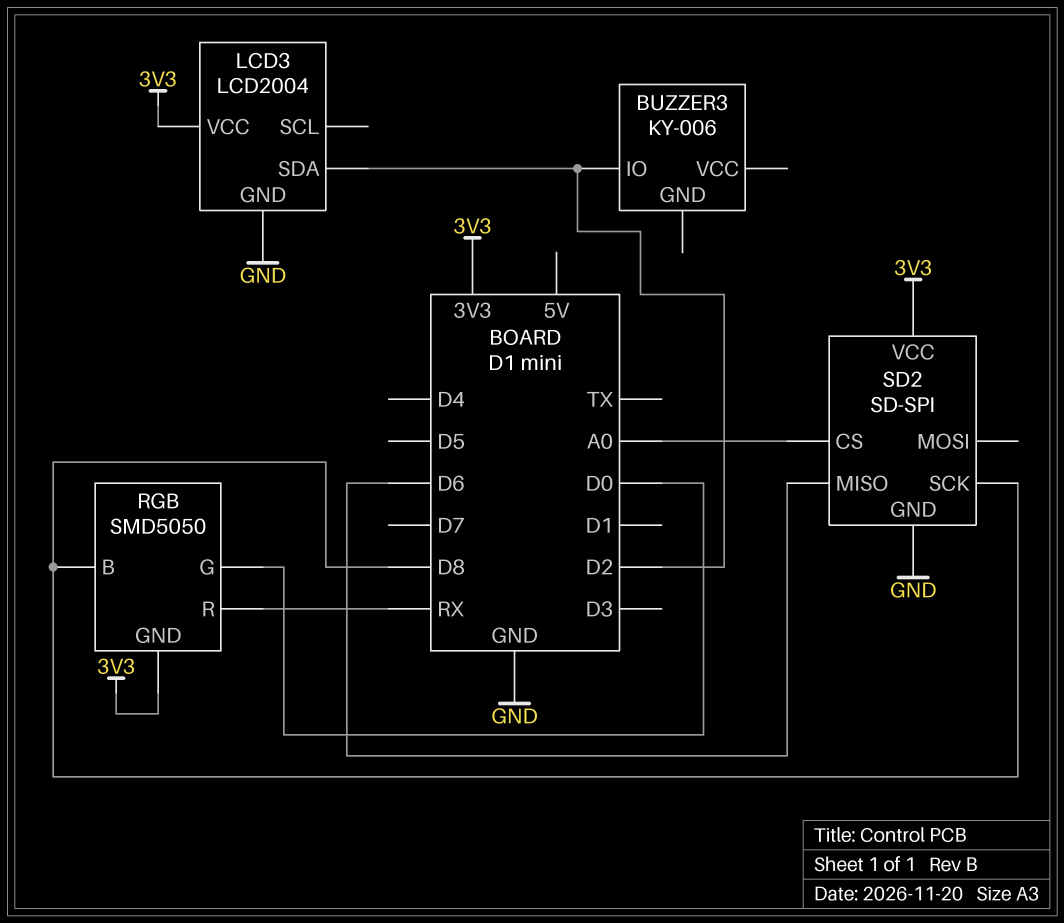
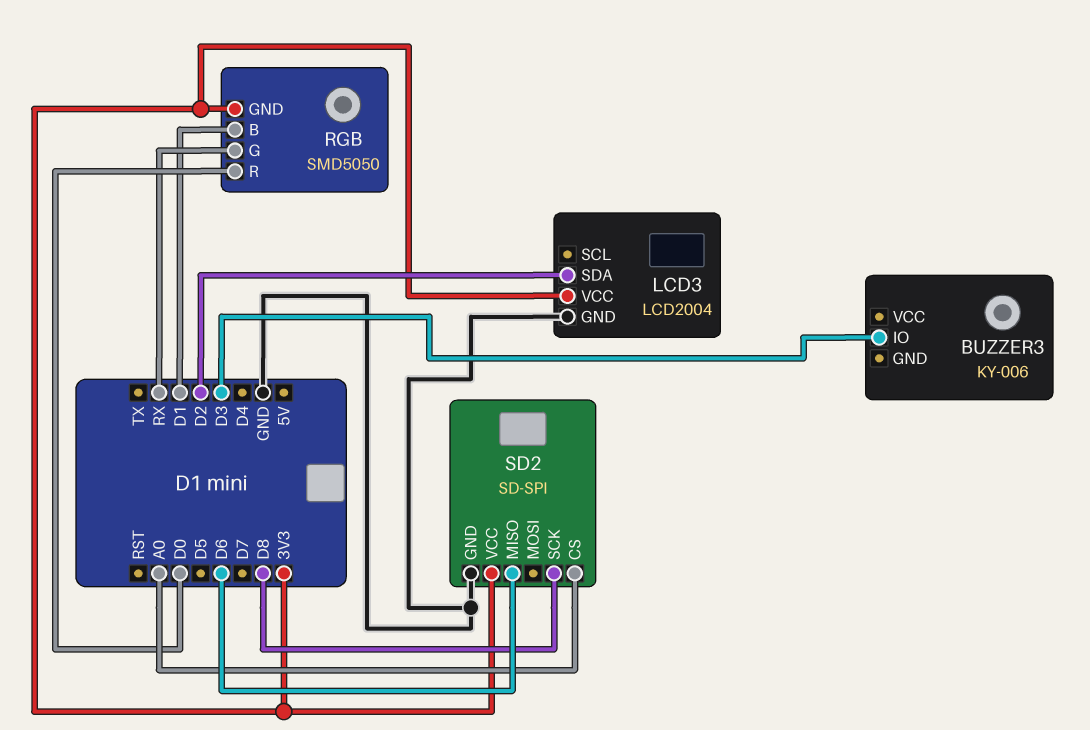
BUZZER3 pin IO: D2 -> D3
RGB pin B: D8 -> D1
RGB pin G: D0 -> RX
RGB pin R: RX -> D0

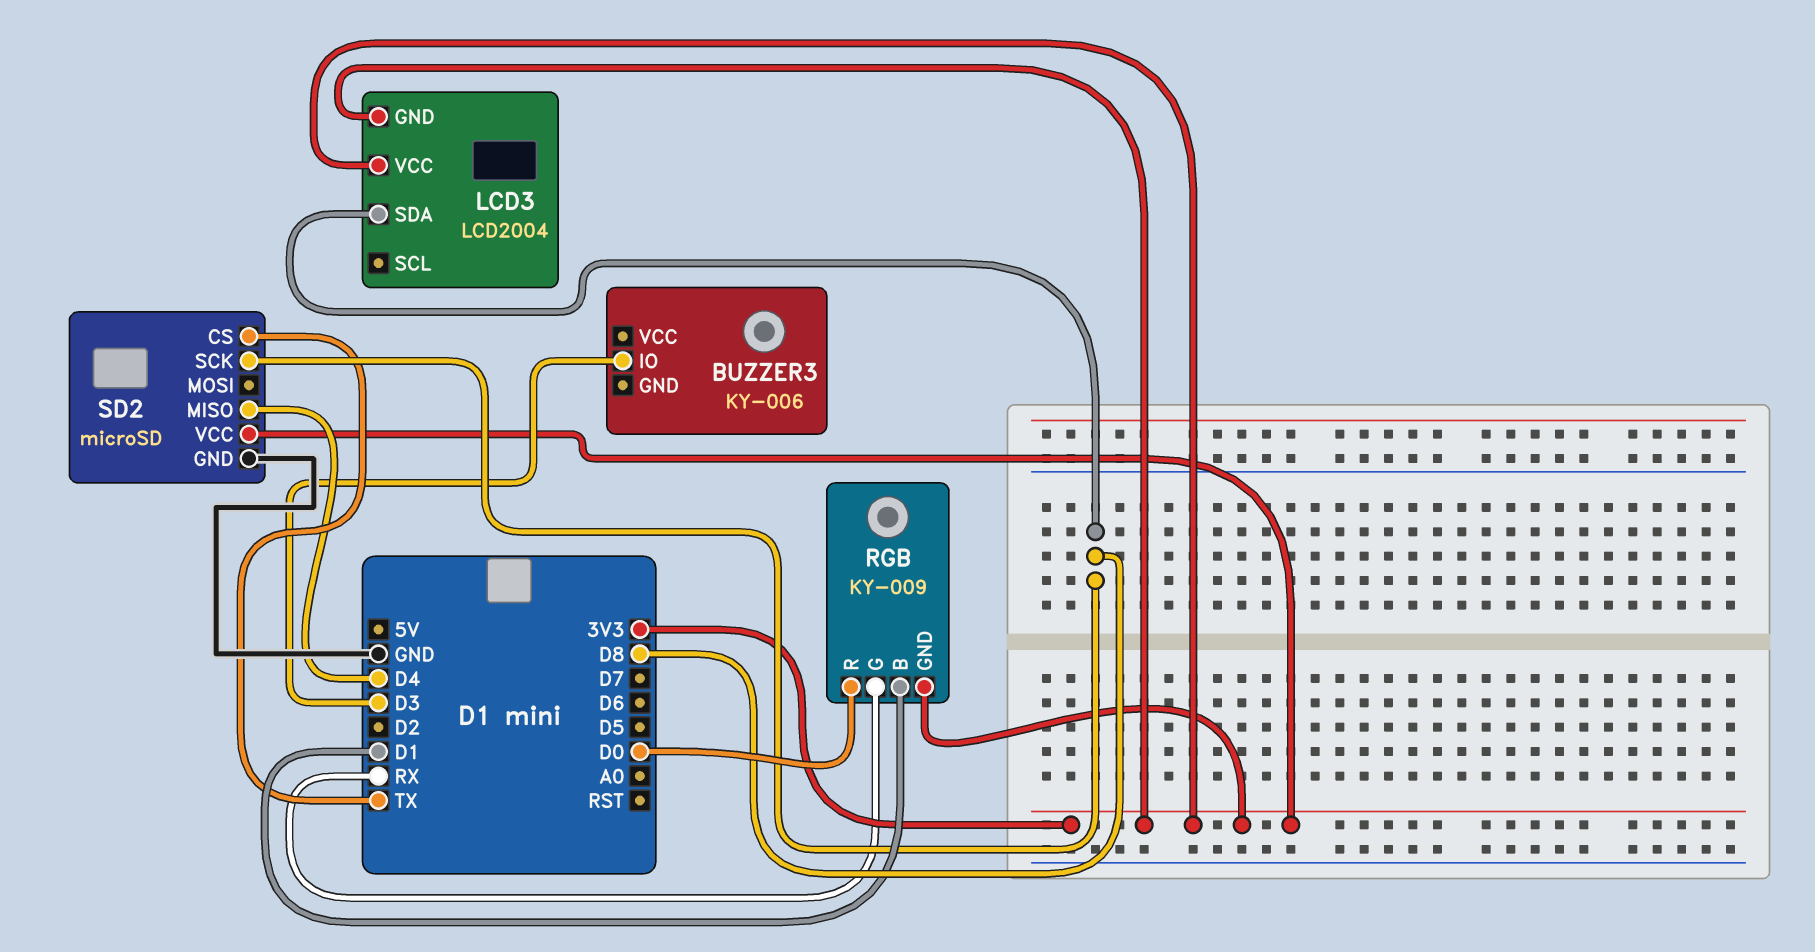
LCD3 pin GND: GND -> 3V3
LCD3 pin SDA: D2 -> D8
RGB: SMD5050 -> KY-009
SD2: SD-SPI -> microSD
SD2 pin CS: A0 -> TX
SD2 pin MISO: D6 -> D4

